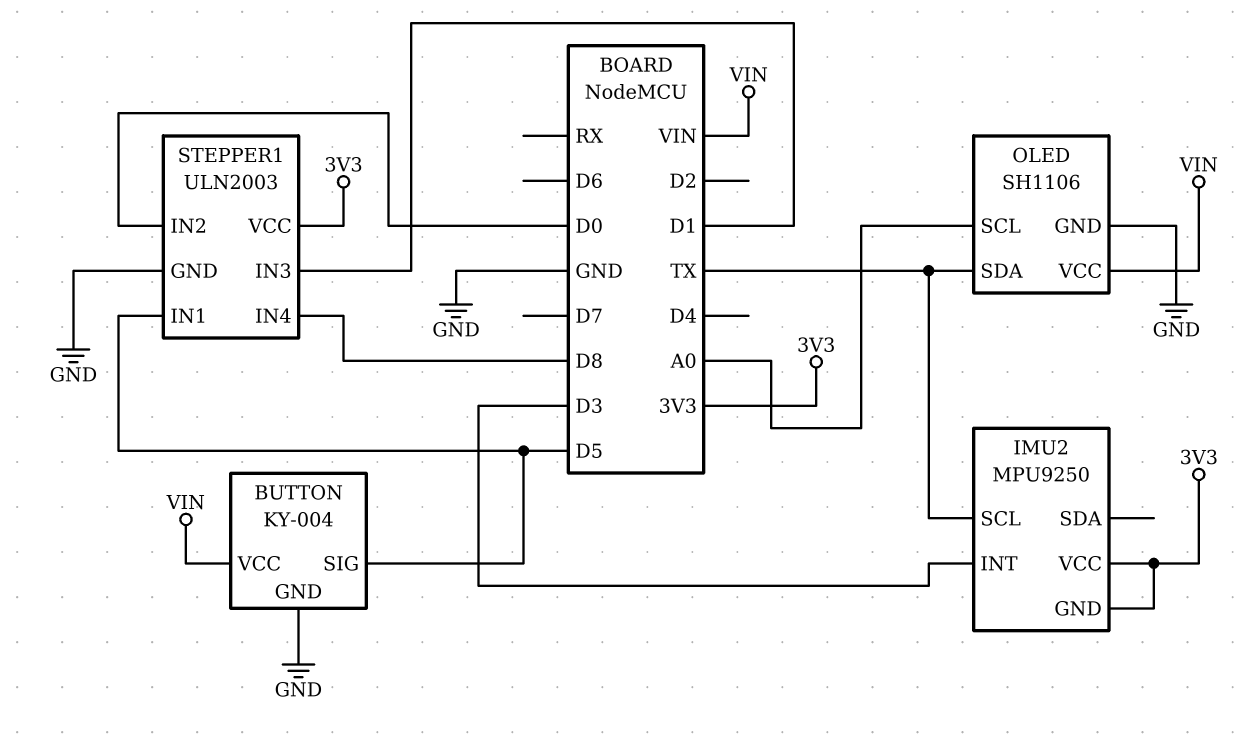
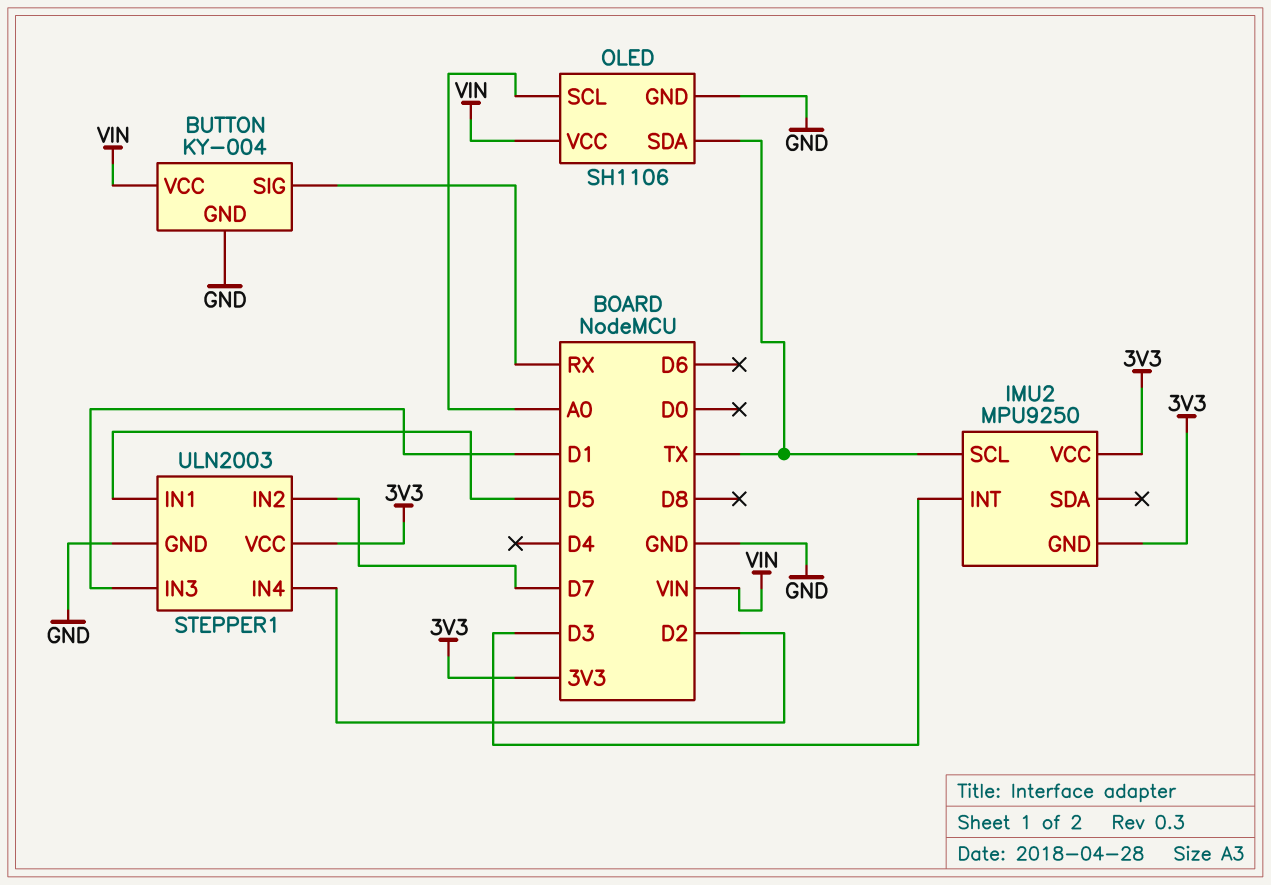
BUTTON pin SIG: D5 -> RX
STEPPER1 pin IN2: D0 -> D7
STEPPER1 pin IN4: D8 -> D2

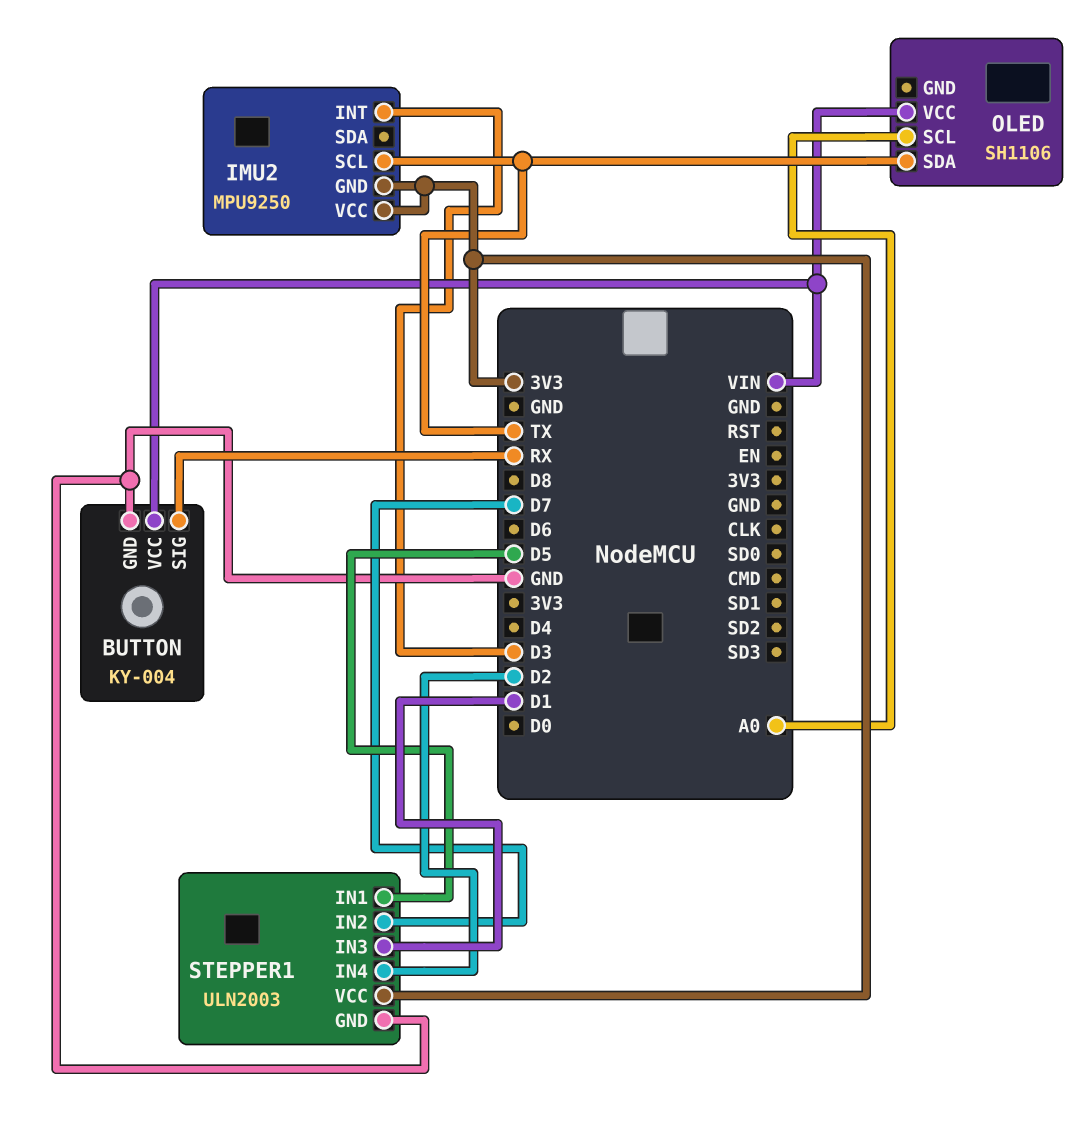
OLED pin GND: GND -> none

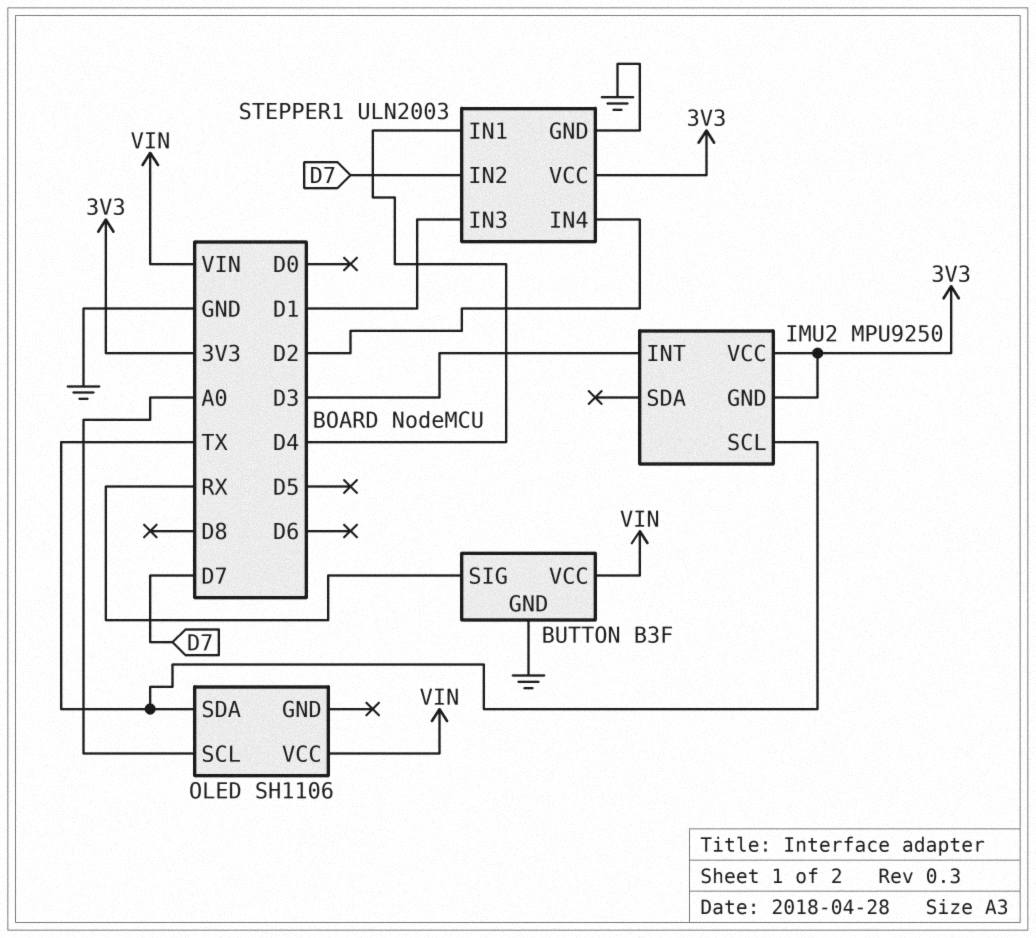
BUTTON: KY-004 -> B3F
STEPPER1 pin IN1: D5 -> D4

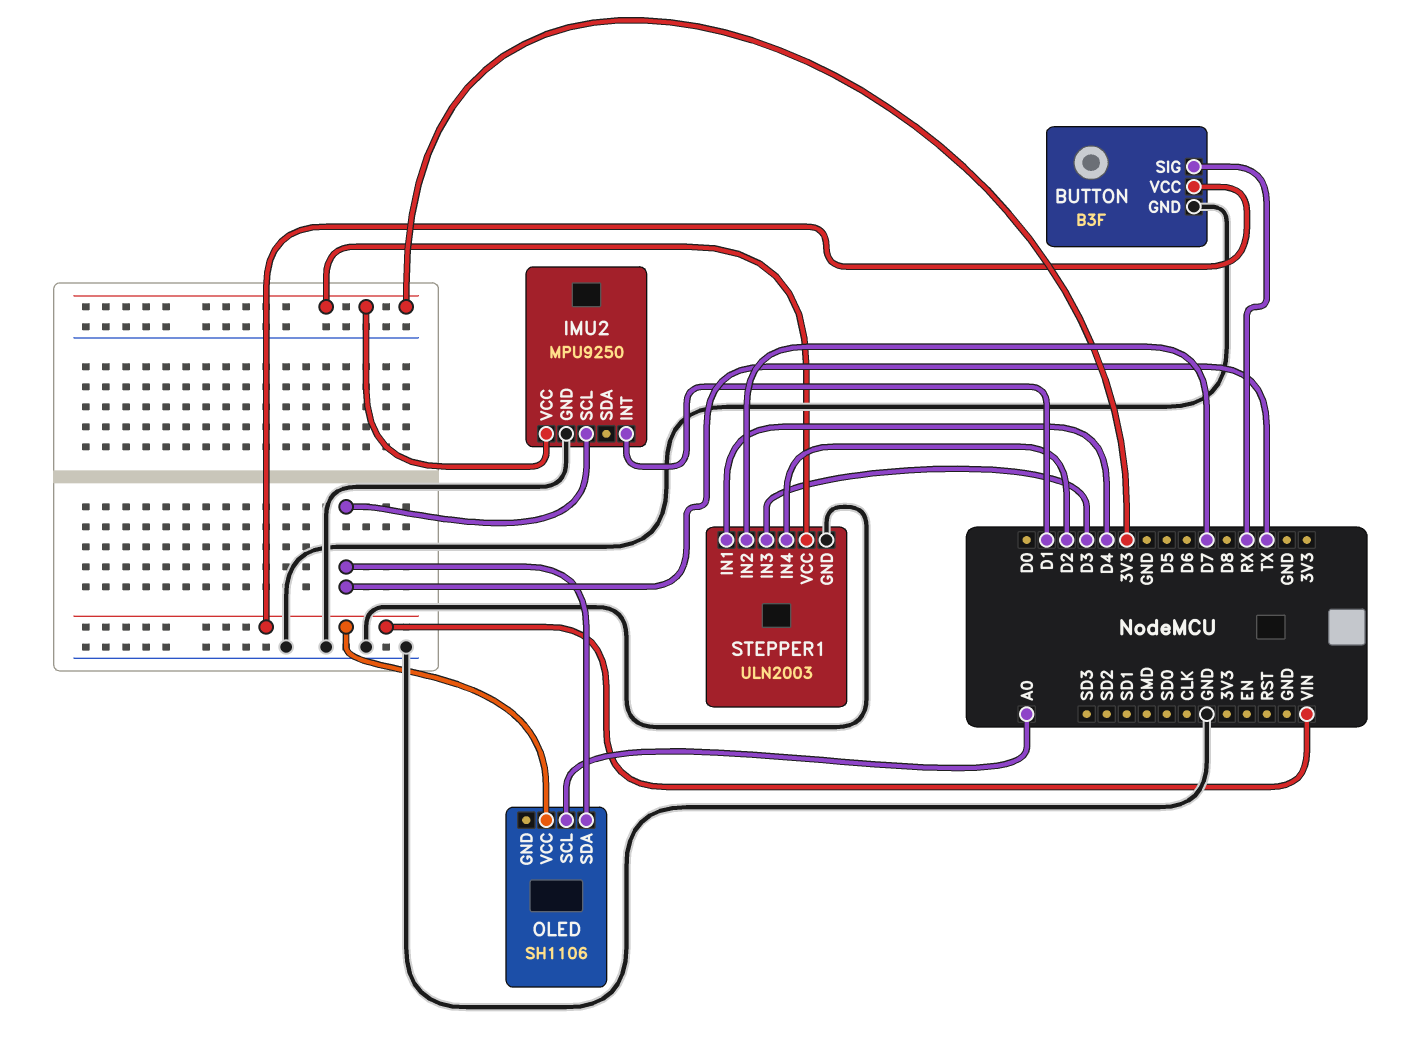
IMU2 pin GND: 3V3 -> GND
IMU2 pin INT: D3 -> D1
STEPPER1 pin IN3: D1 -> D3

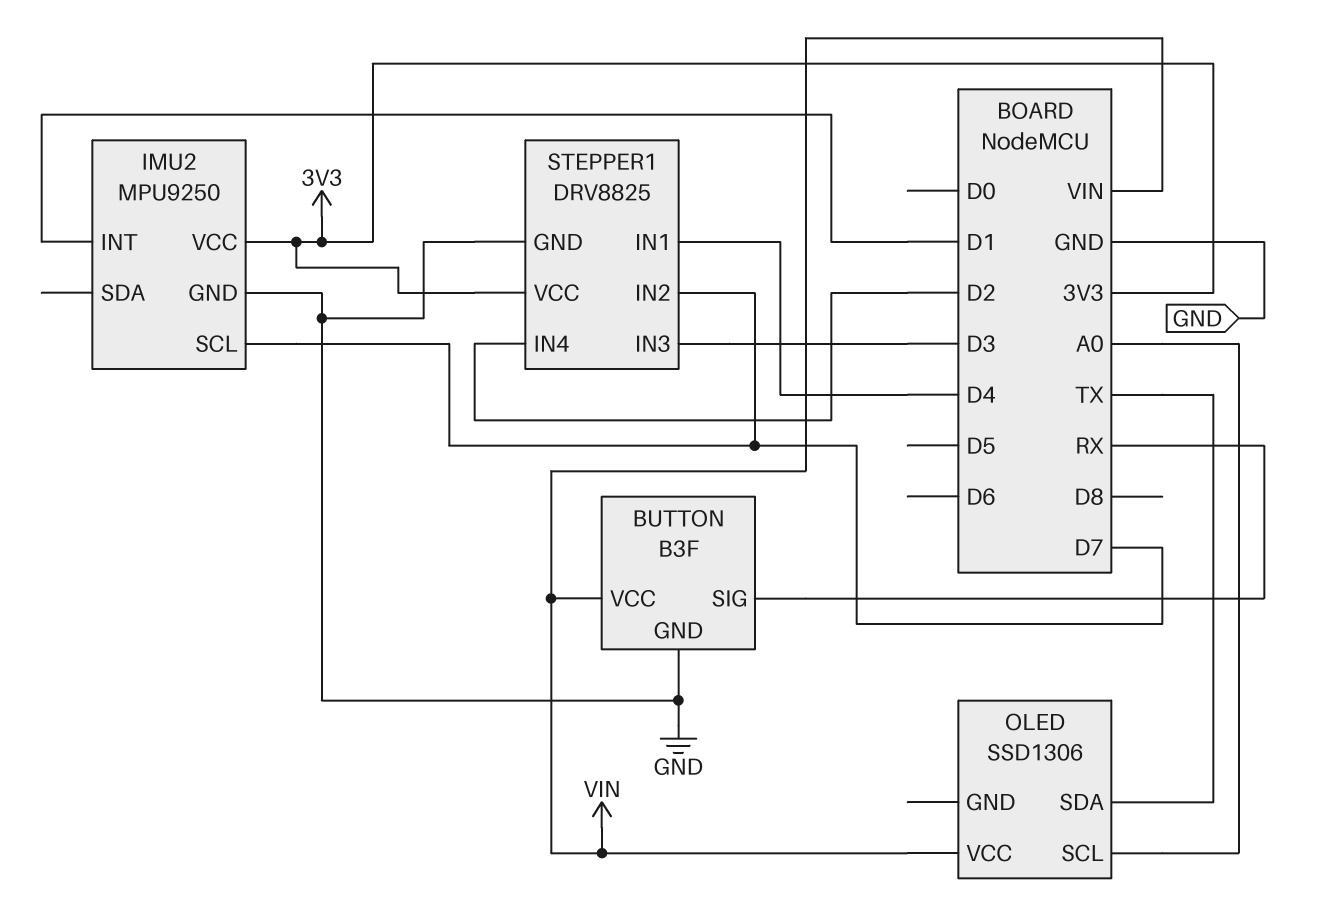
IMU2 pin SCL: TX -> D7
OLED: SH1106 -> SSD1306
STEPPER1: ULN2003 -> DRV8825

